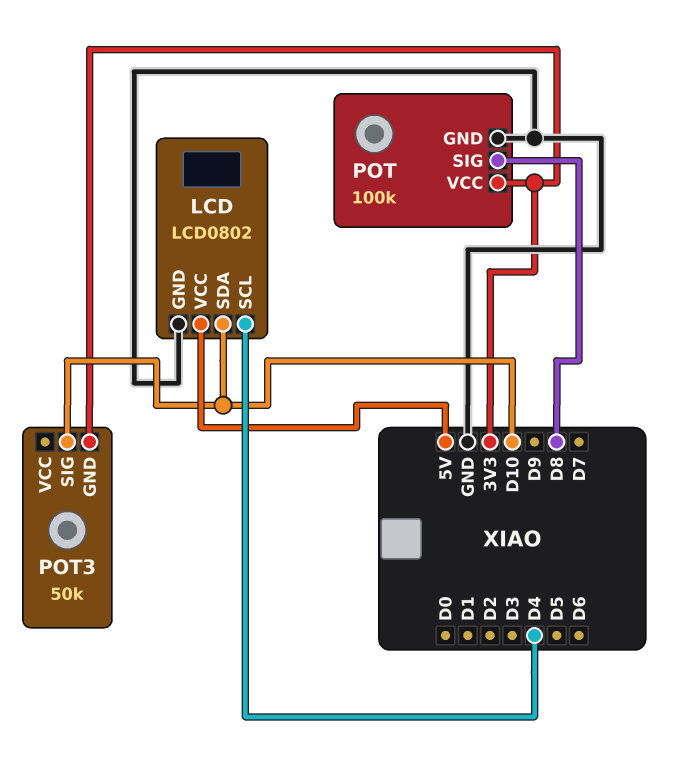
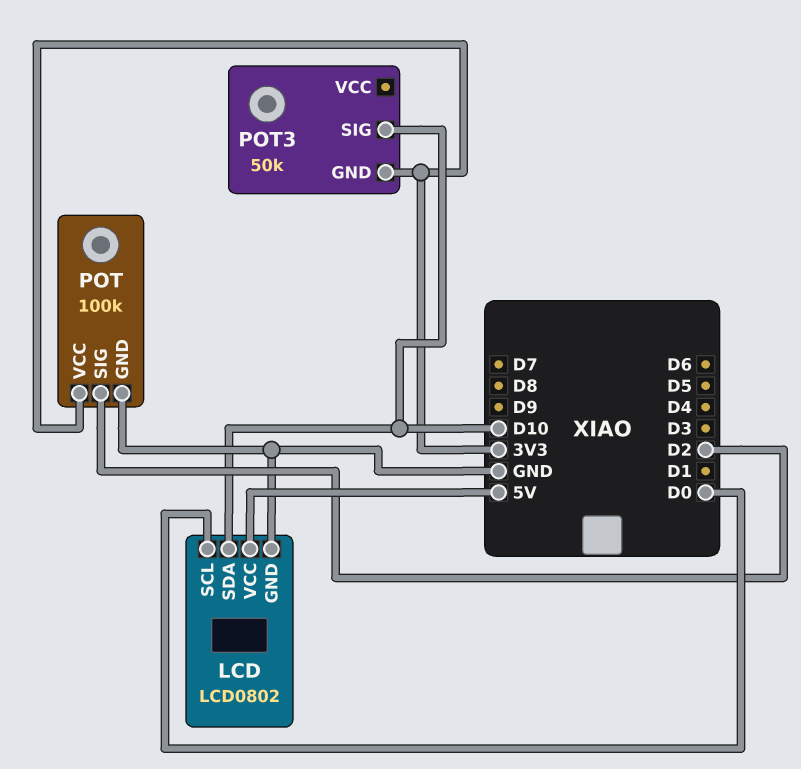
LCD pin SCL: D4 -> D0
POT pin SIG: D8 -> D2

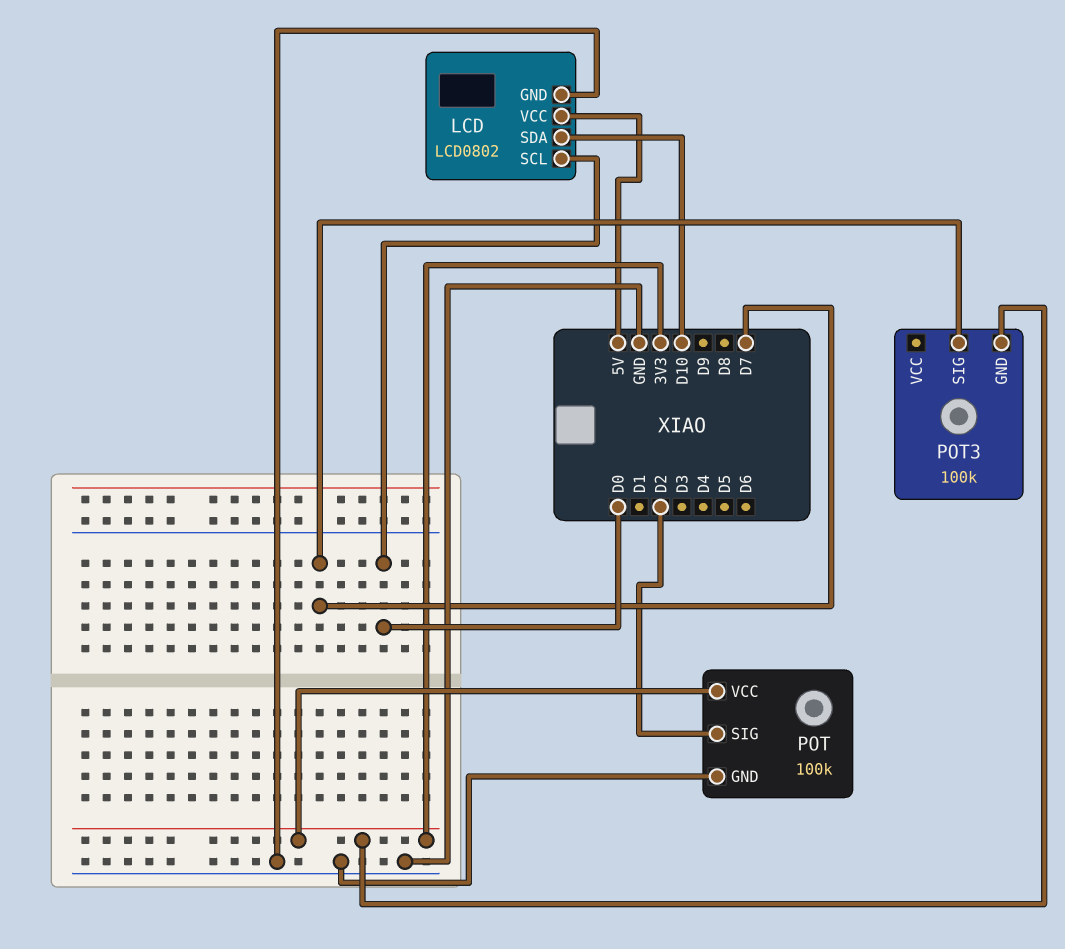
POT3: 50k -> 100k
POT3 pin SIG: D10 -> D7

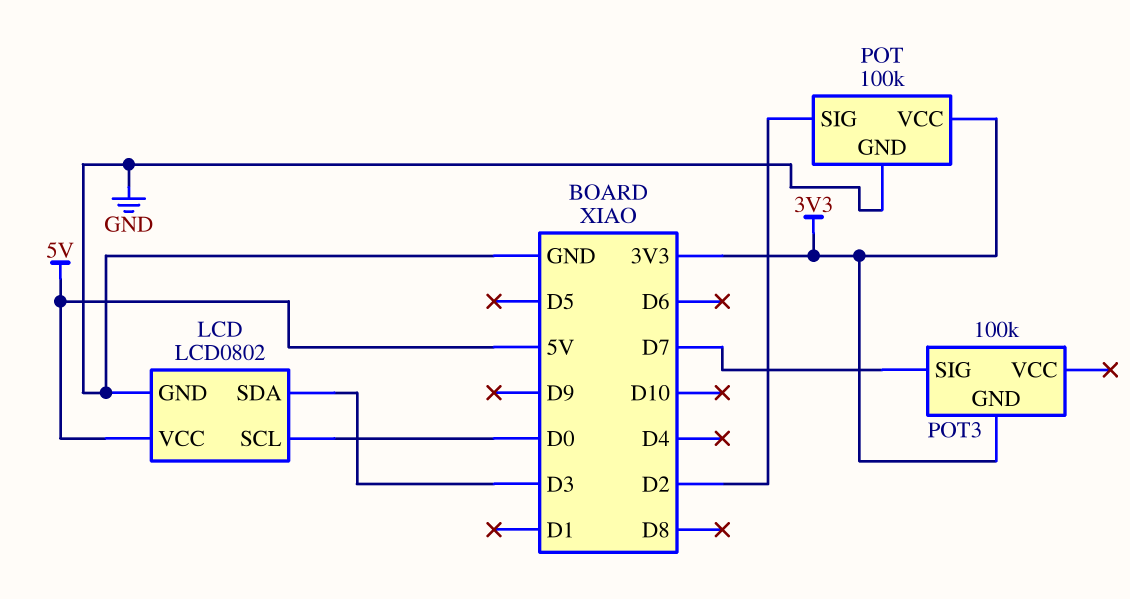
LCD pin SDA: D10 -> D3

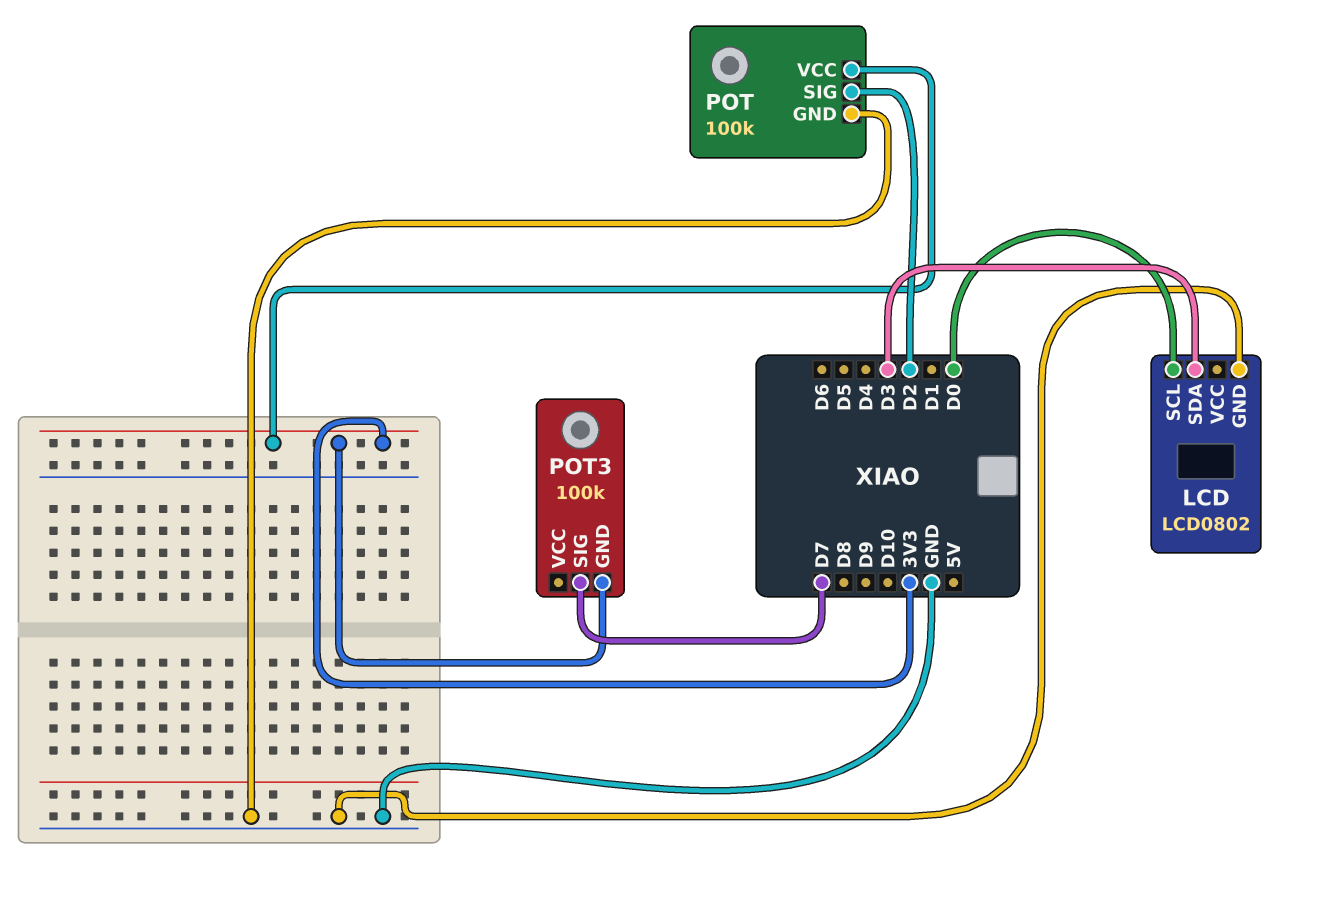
LCD pin VCC: 5V -> none

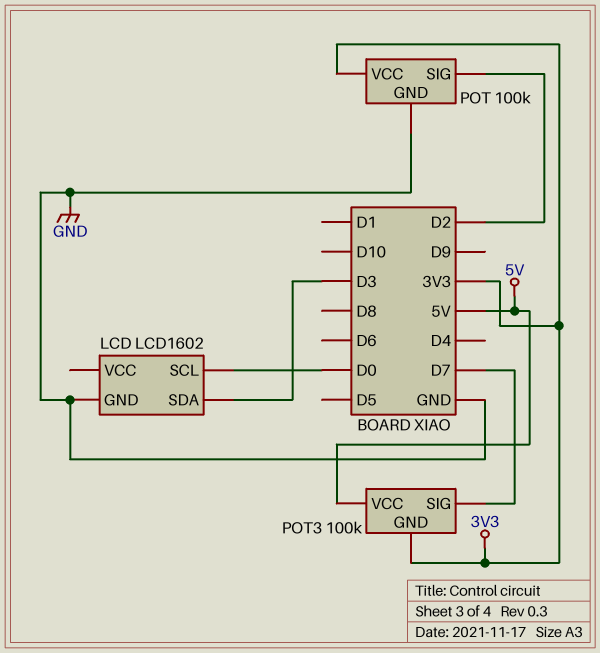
LCD: LCD0802 -> LCD1602
POT3 pin VCC: none -> 5V

